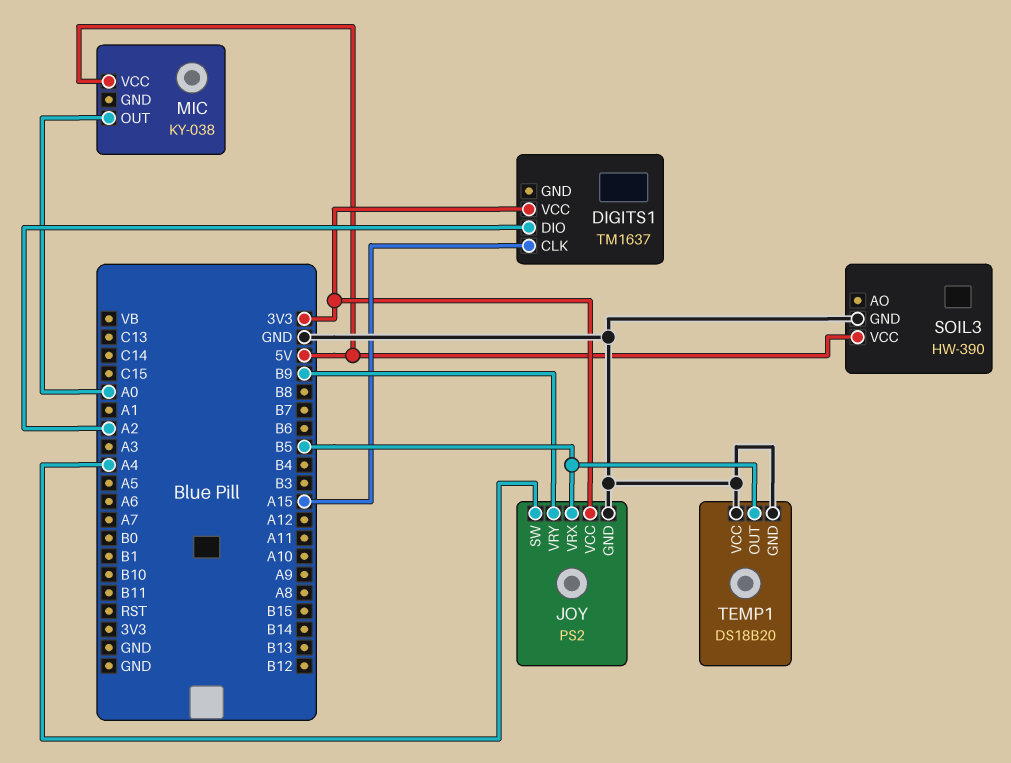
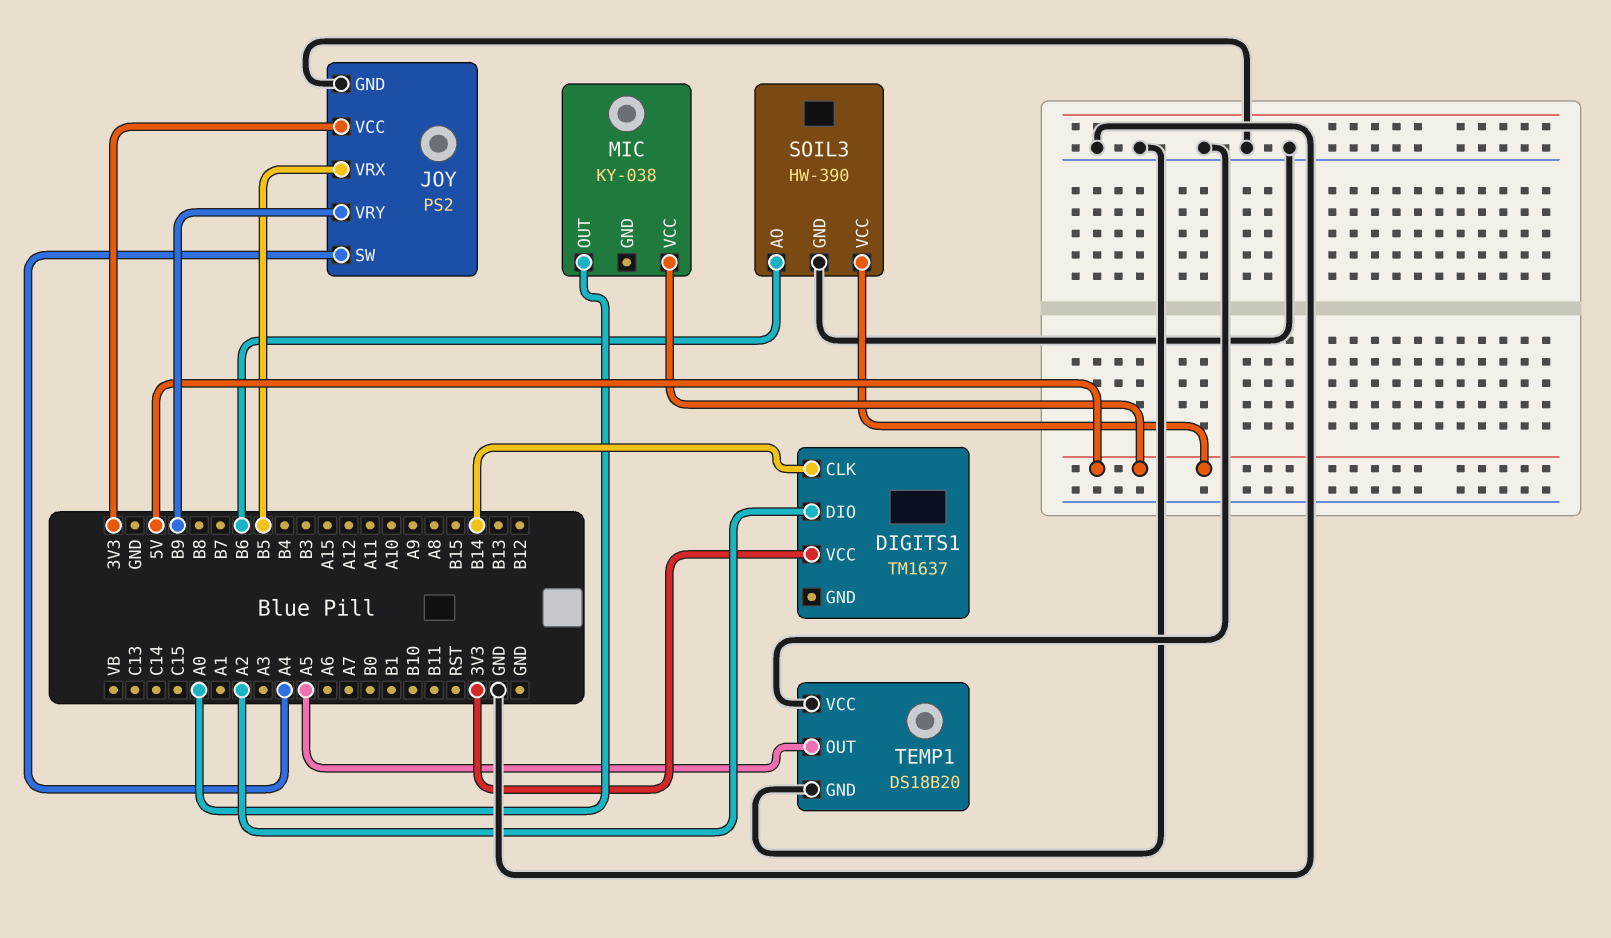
DIGITS1 pin CLK: A15 -> B14
SOIL3 pin AO: none -> B6
TEMP1 pin OUT: B5 -> A5

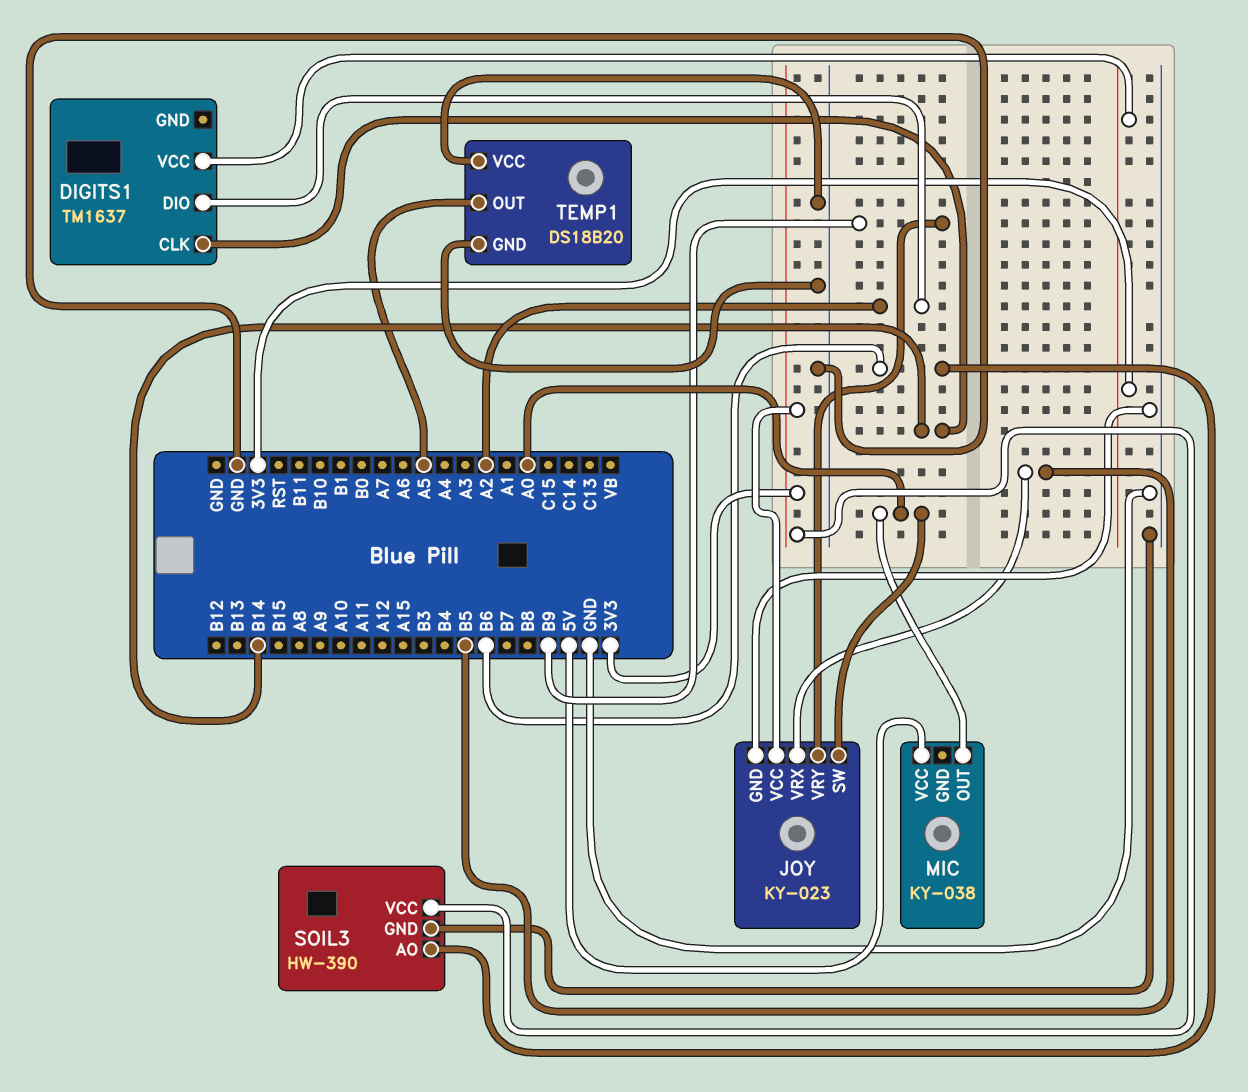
JOY: PS2 -> KY-023
JOY pin SW: A4 -> A0
SOIL3 pin VCC: 5V -> 3V3

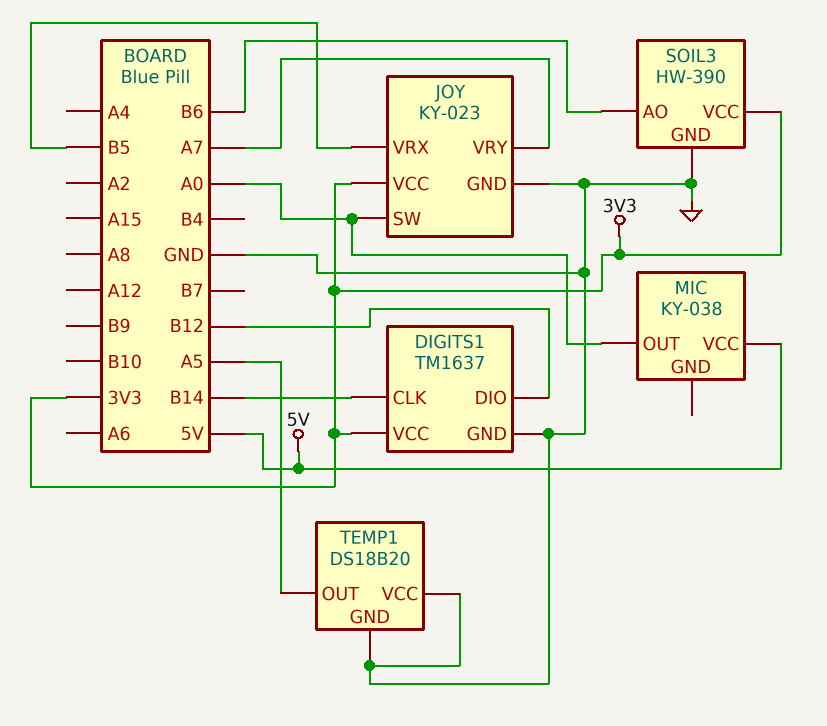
DIGITS1 pin DIO: A2 -> B12
DIGITS1 pin GND: none -> GND
JOY pin VRY: B9 -> A7

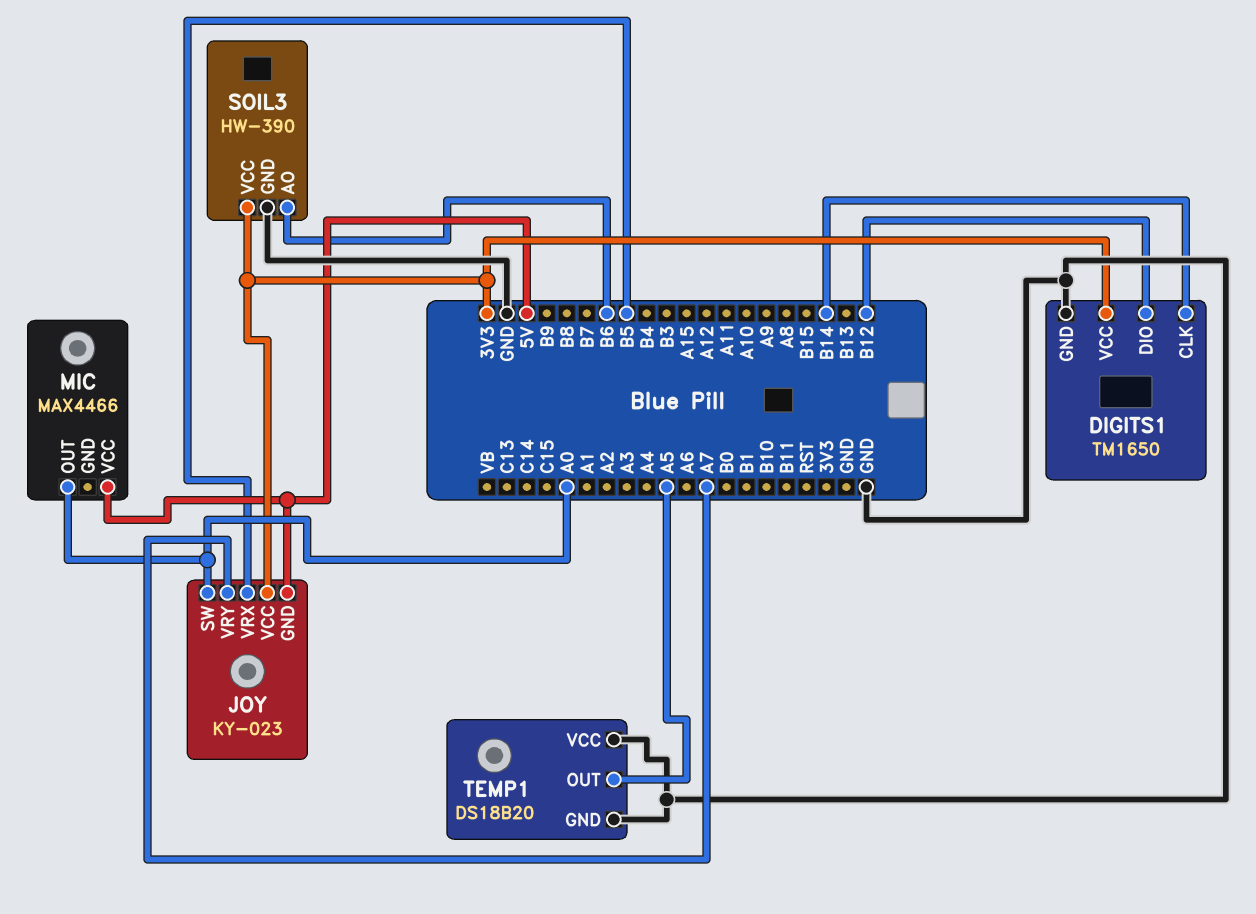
DIGITS1: TM1637 -> TM1650
JOY pin GND: GND -> 5V
MIC: KY-038 -> MAX4466

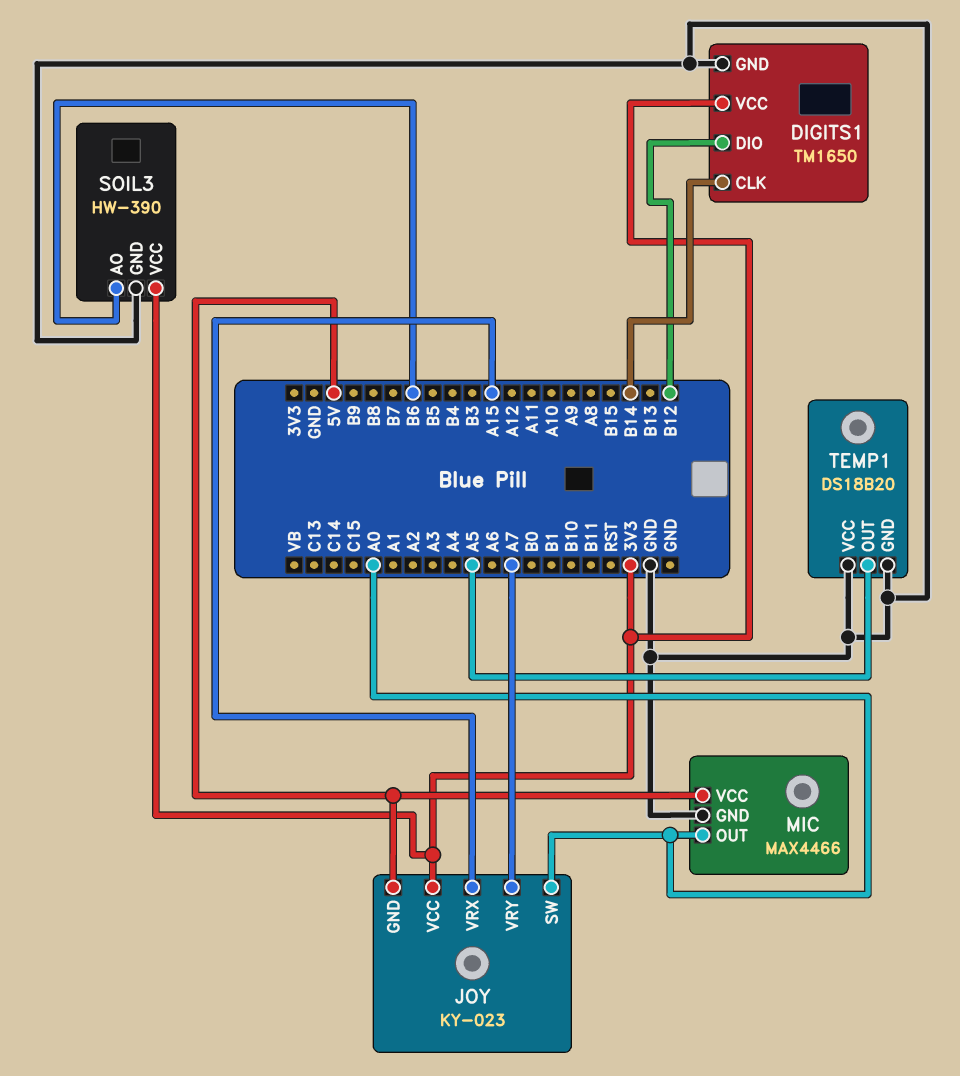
JOY pin VRX: B5 -> A15
MIC pin GND: none -> GND

